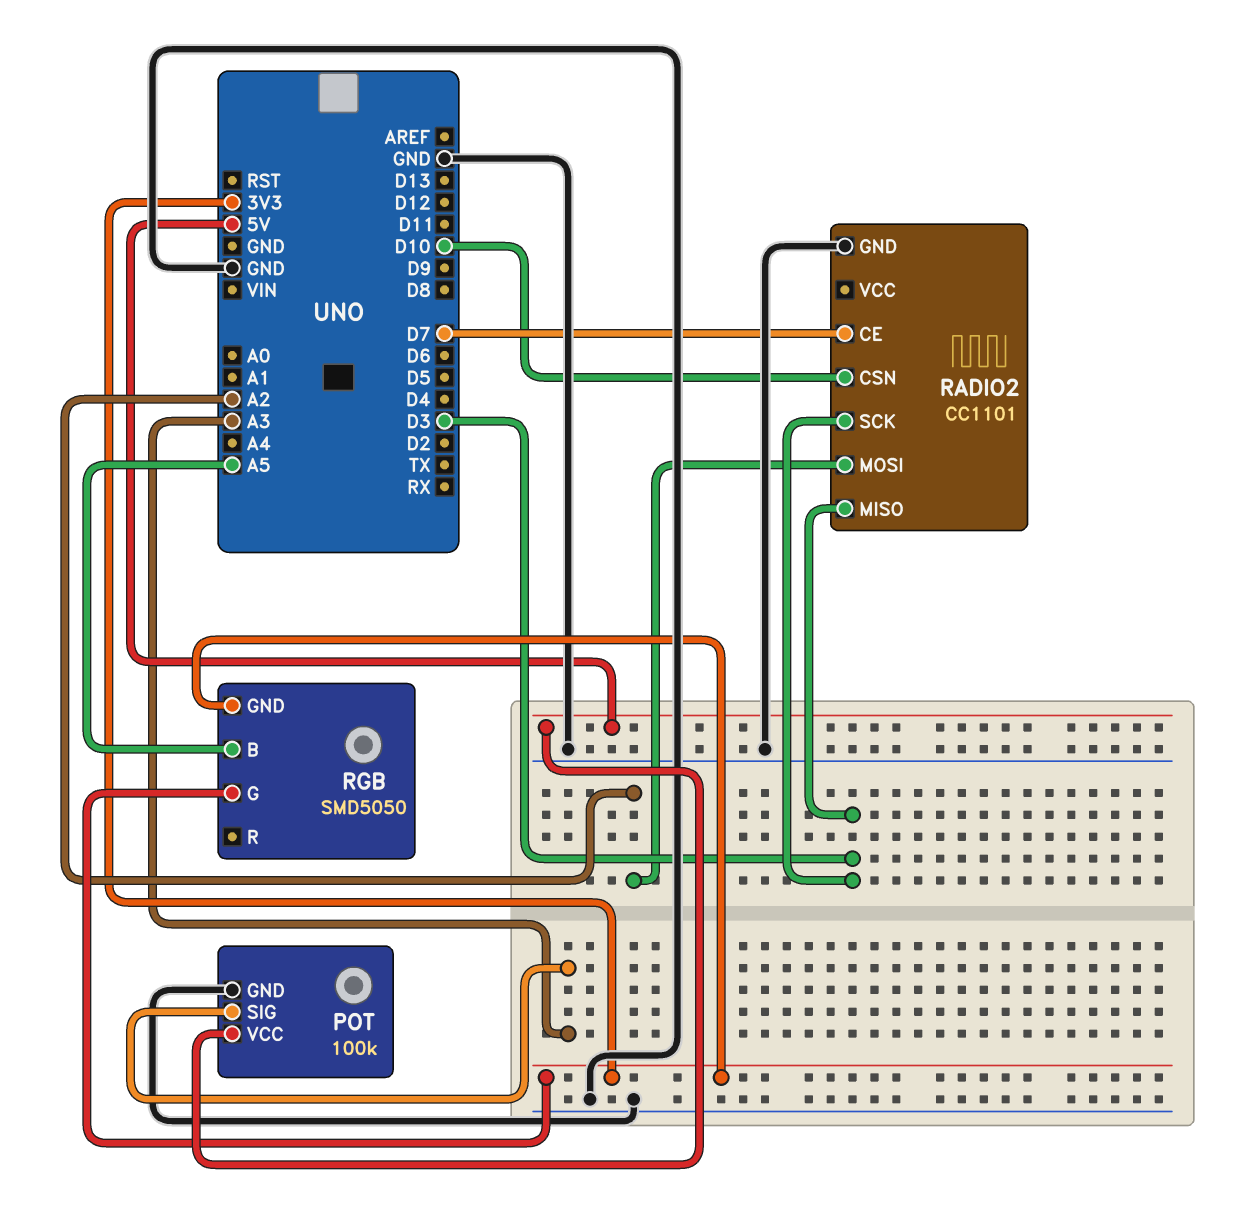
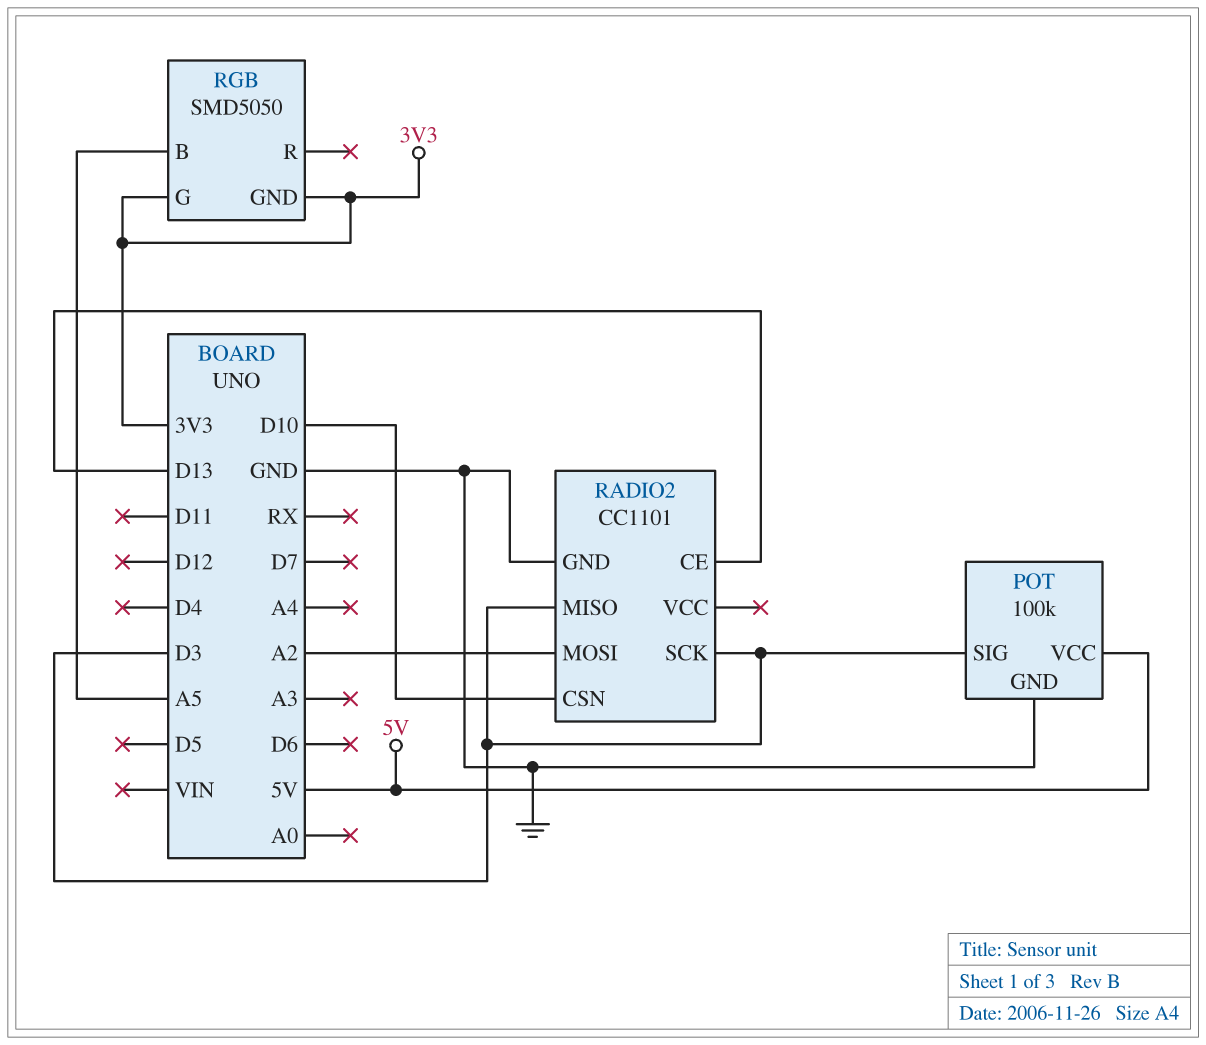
POT pin SIG: A3 -> D3
RADIO2 pin CE: D7 -> D13

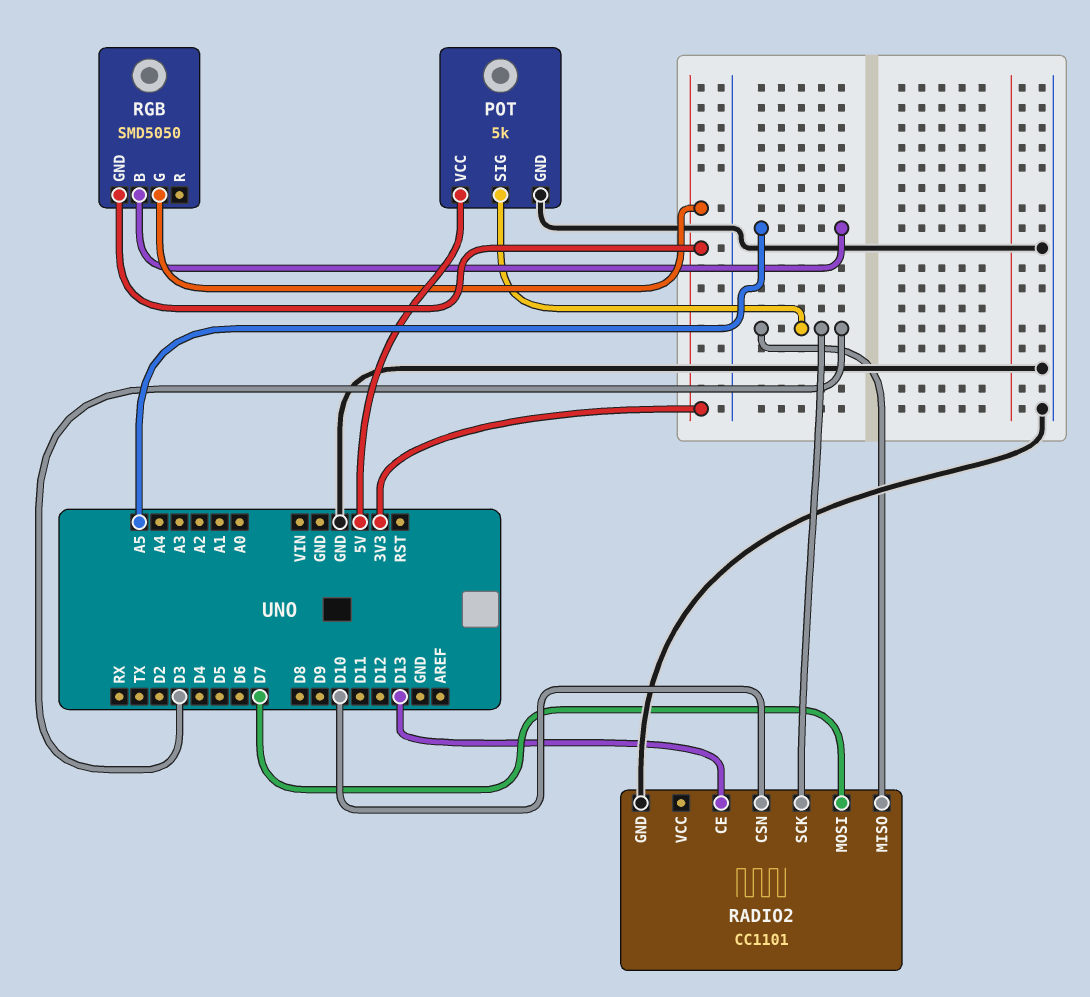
POT: 100k -> 5k
RADIO2 pin MOSI: A2 -> D7

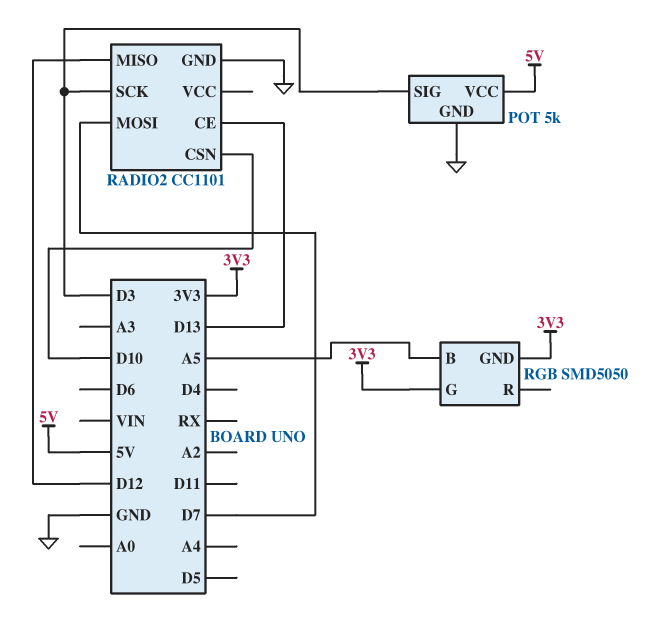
RADIO2 pin MISO: D3 -> D12

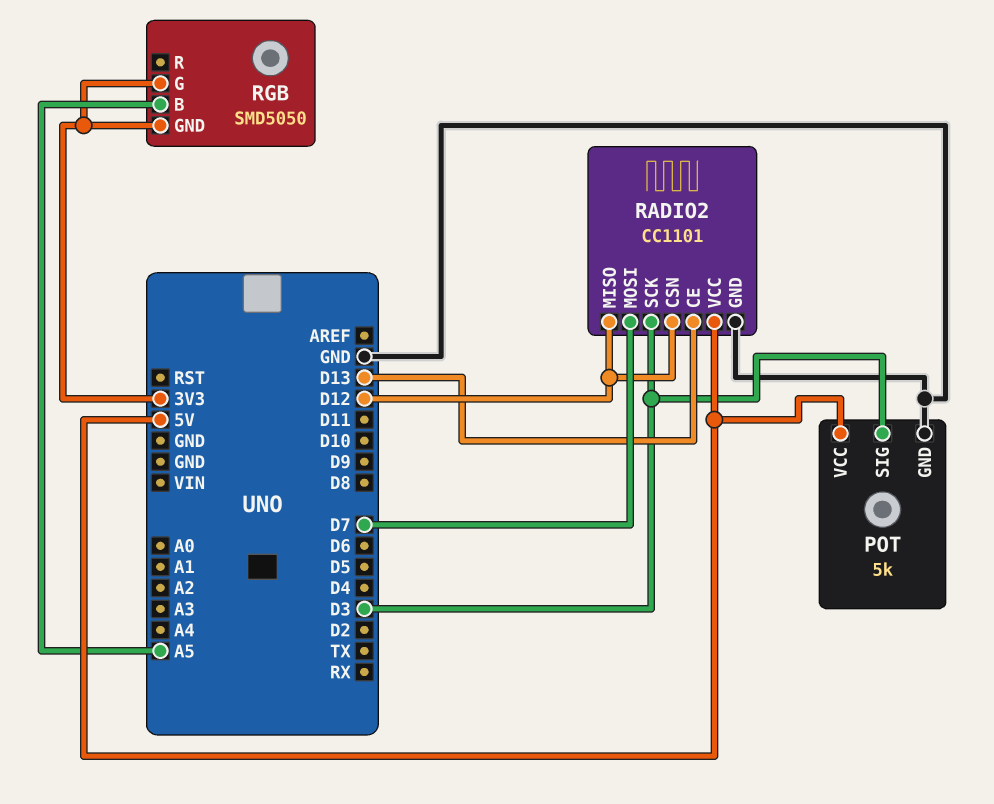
RADIO2 pin CSN: D10 -> D12
RADIO2 pin VCC: none -> 5V

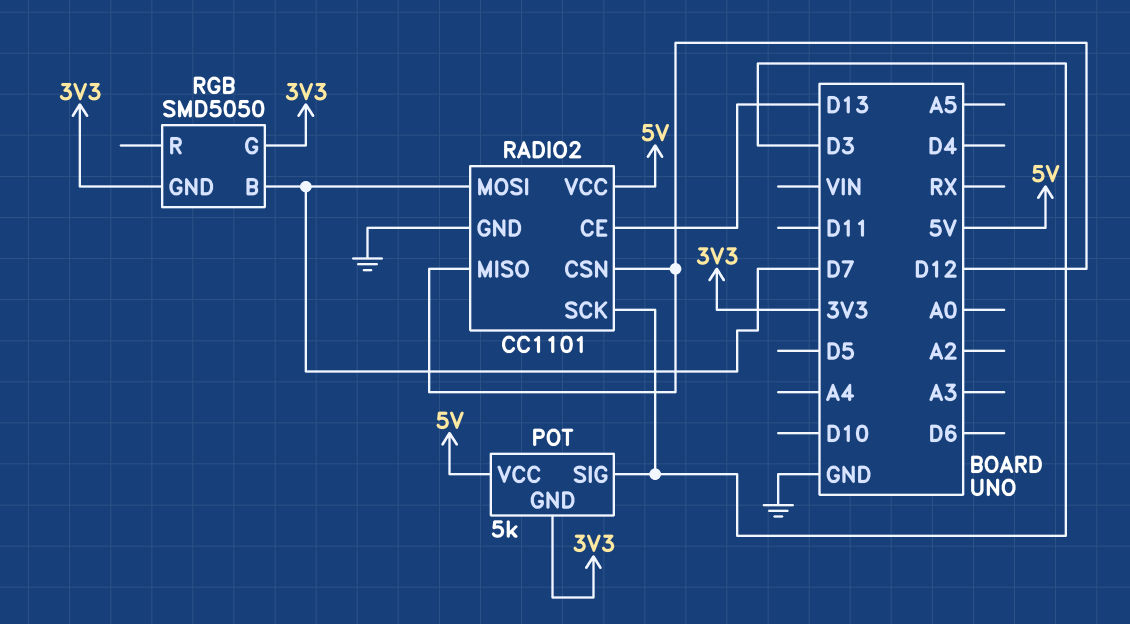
POT pin GND: GND -> 3V3
RGB pin B: A5 -> D7

